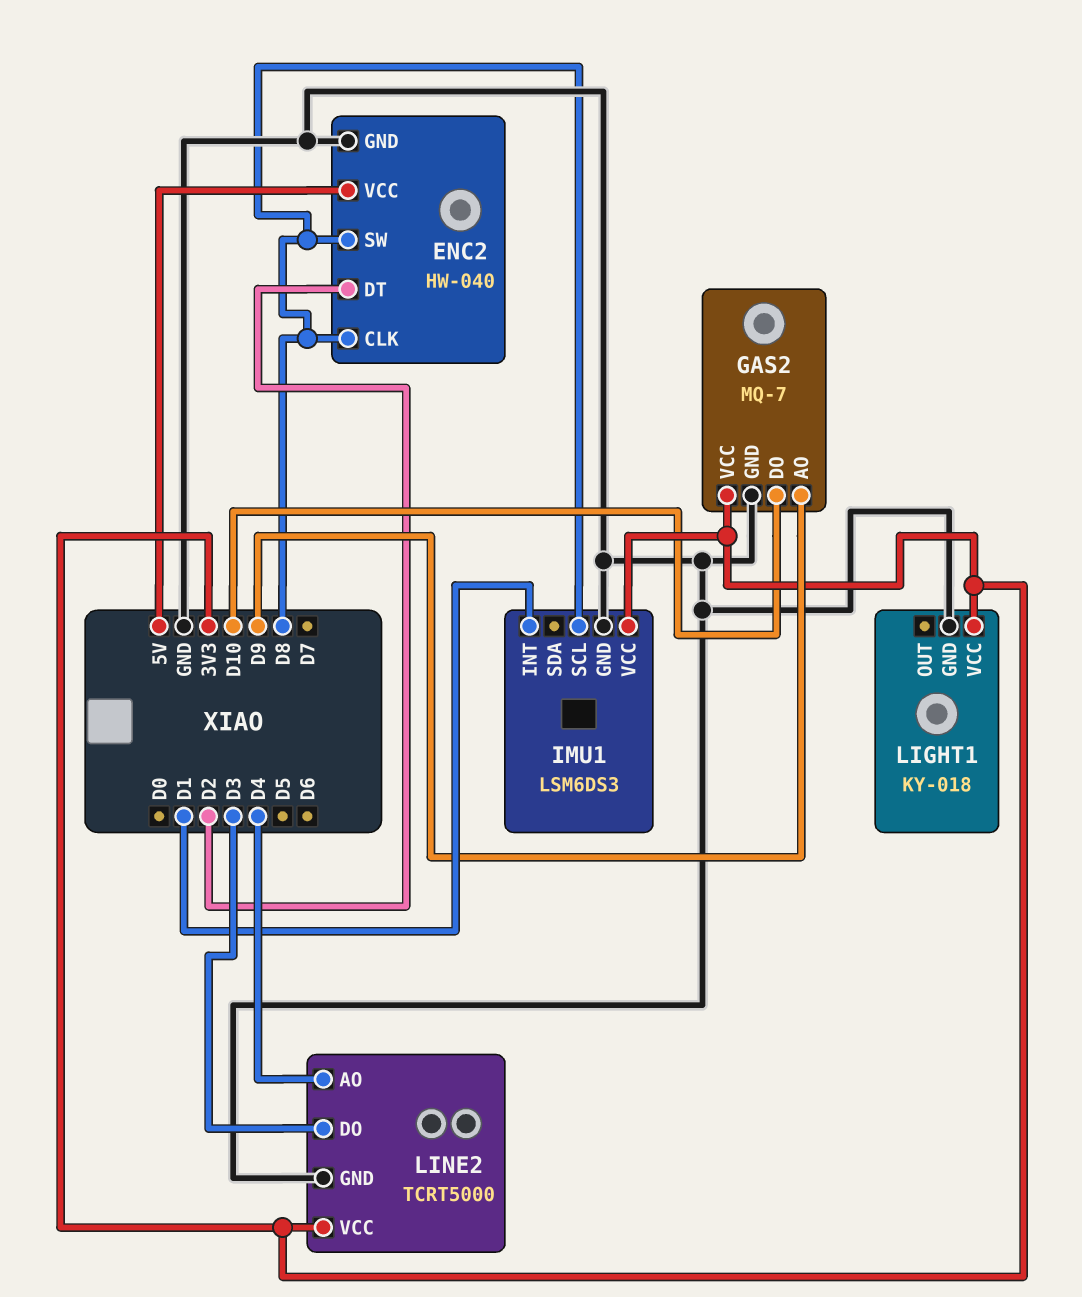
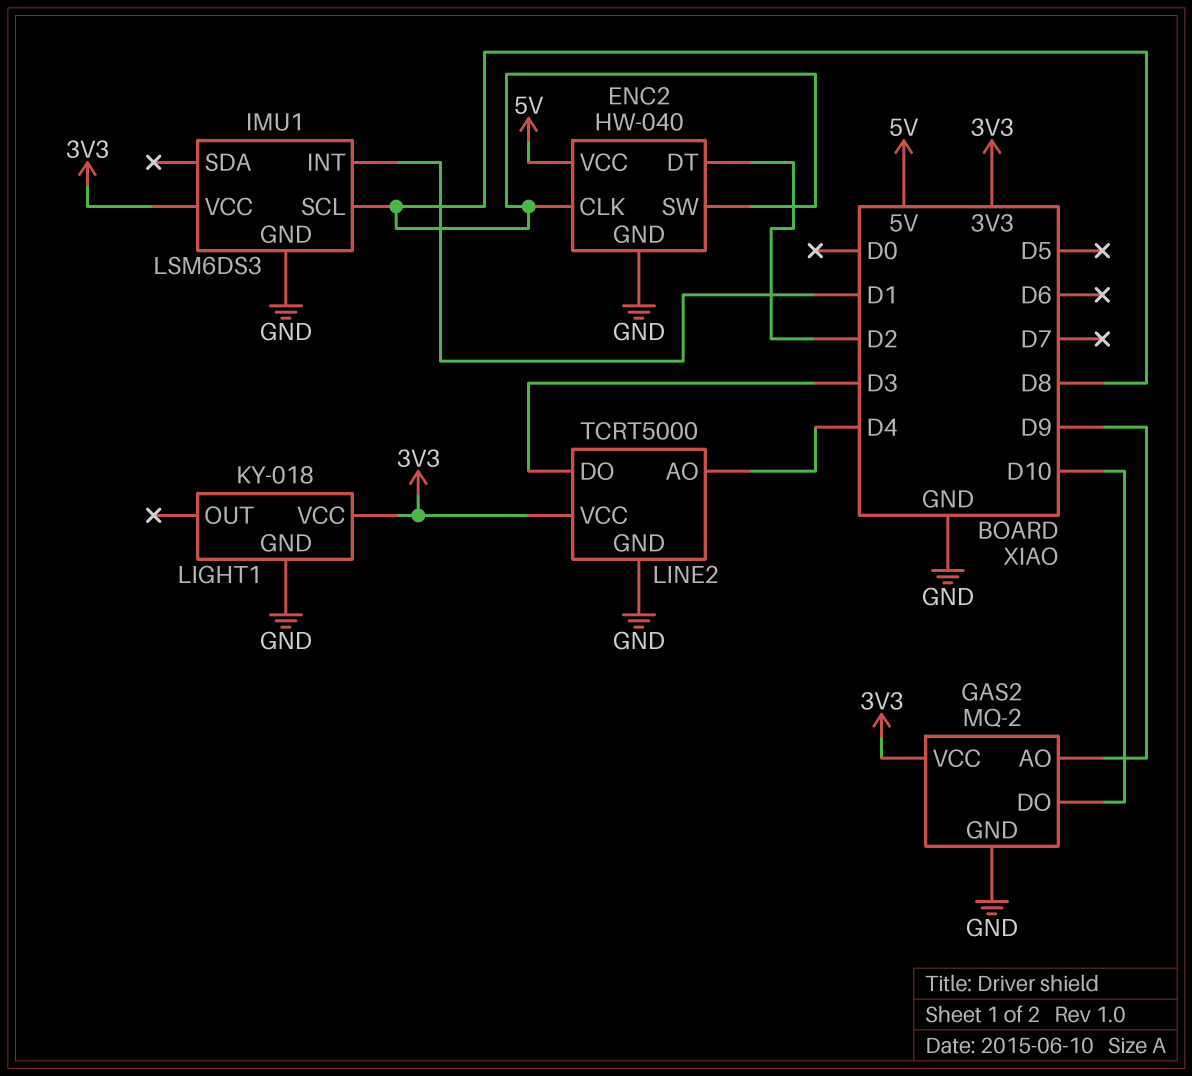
GAS2: MQ-7 -> MQ-2

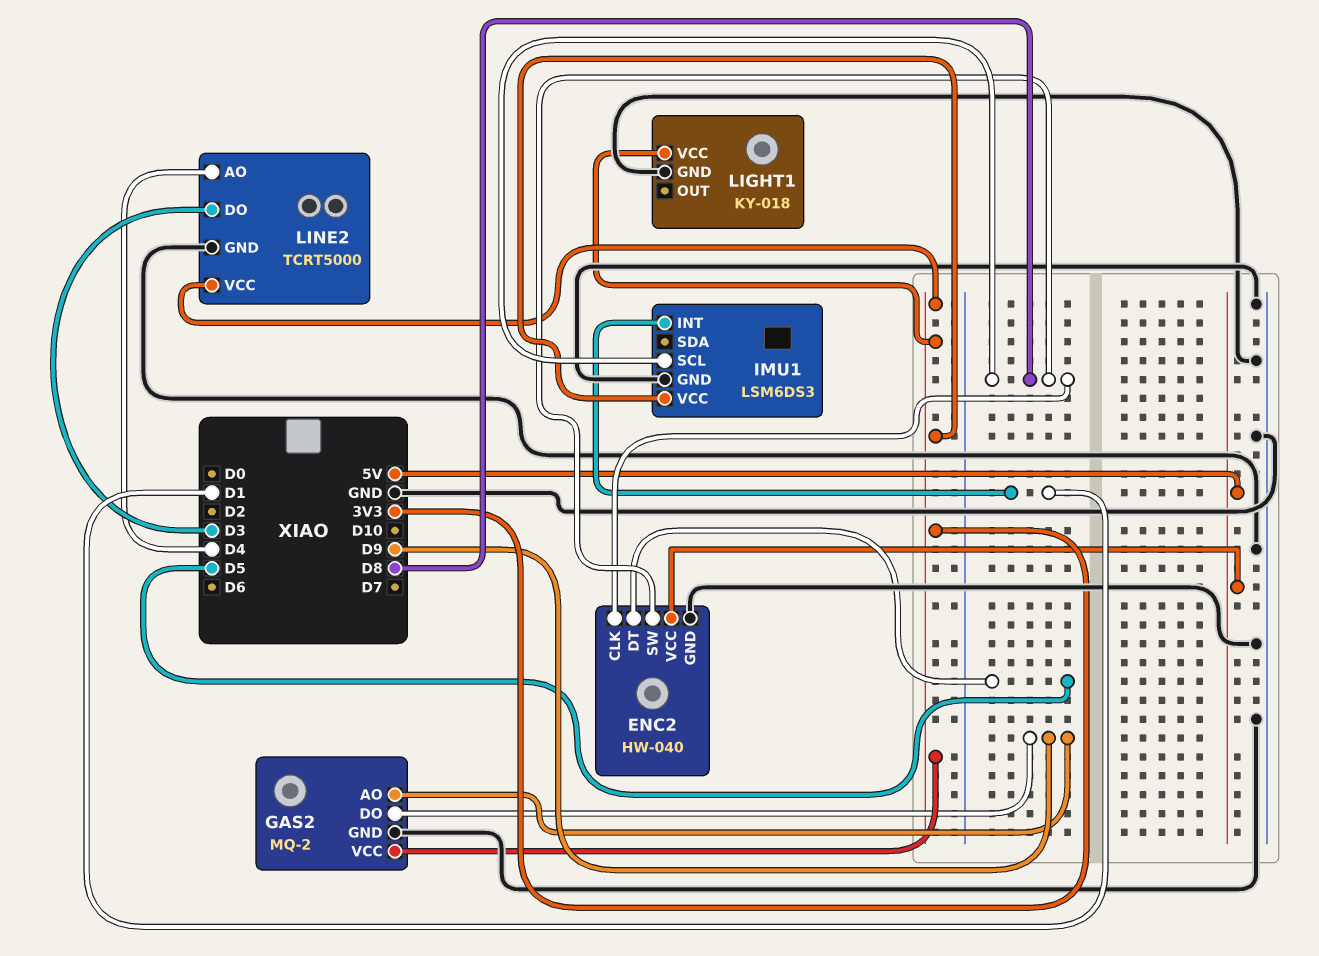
ENC2 pin DT: D2 -> D5
GAS2 pin DO: D10 -> D9

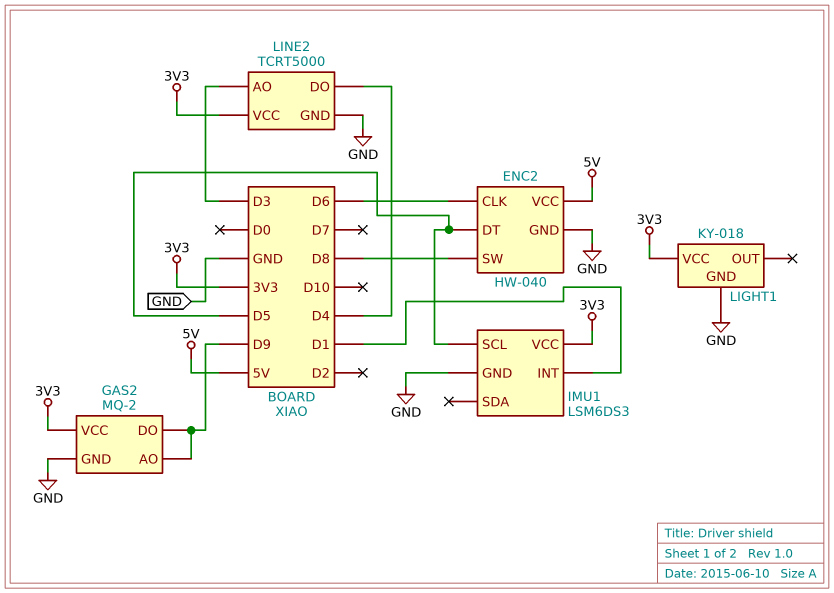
ENC2 pin CLK: D8 -> D6
IMU1 pin SCL: D8 -> D5
LINE2 pin AO: D4 -> D3
LINE2 pin DO: D3 -> D4

